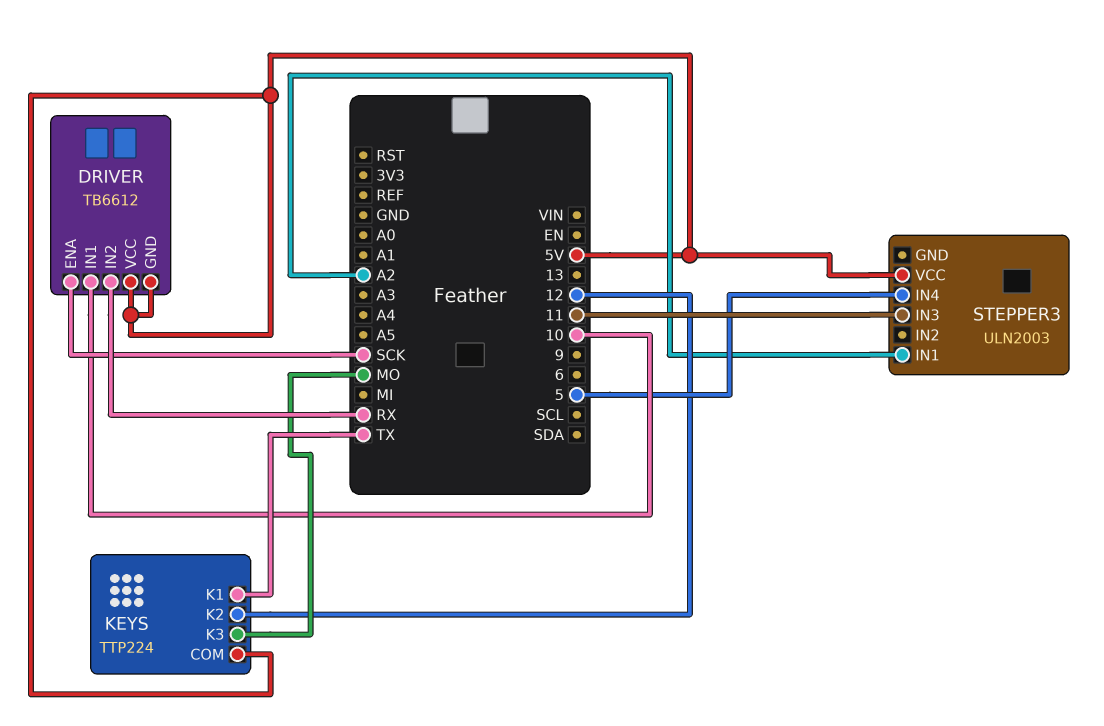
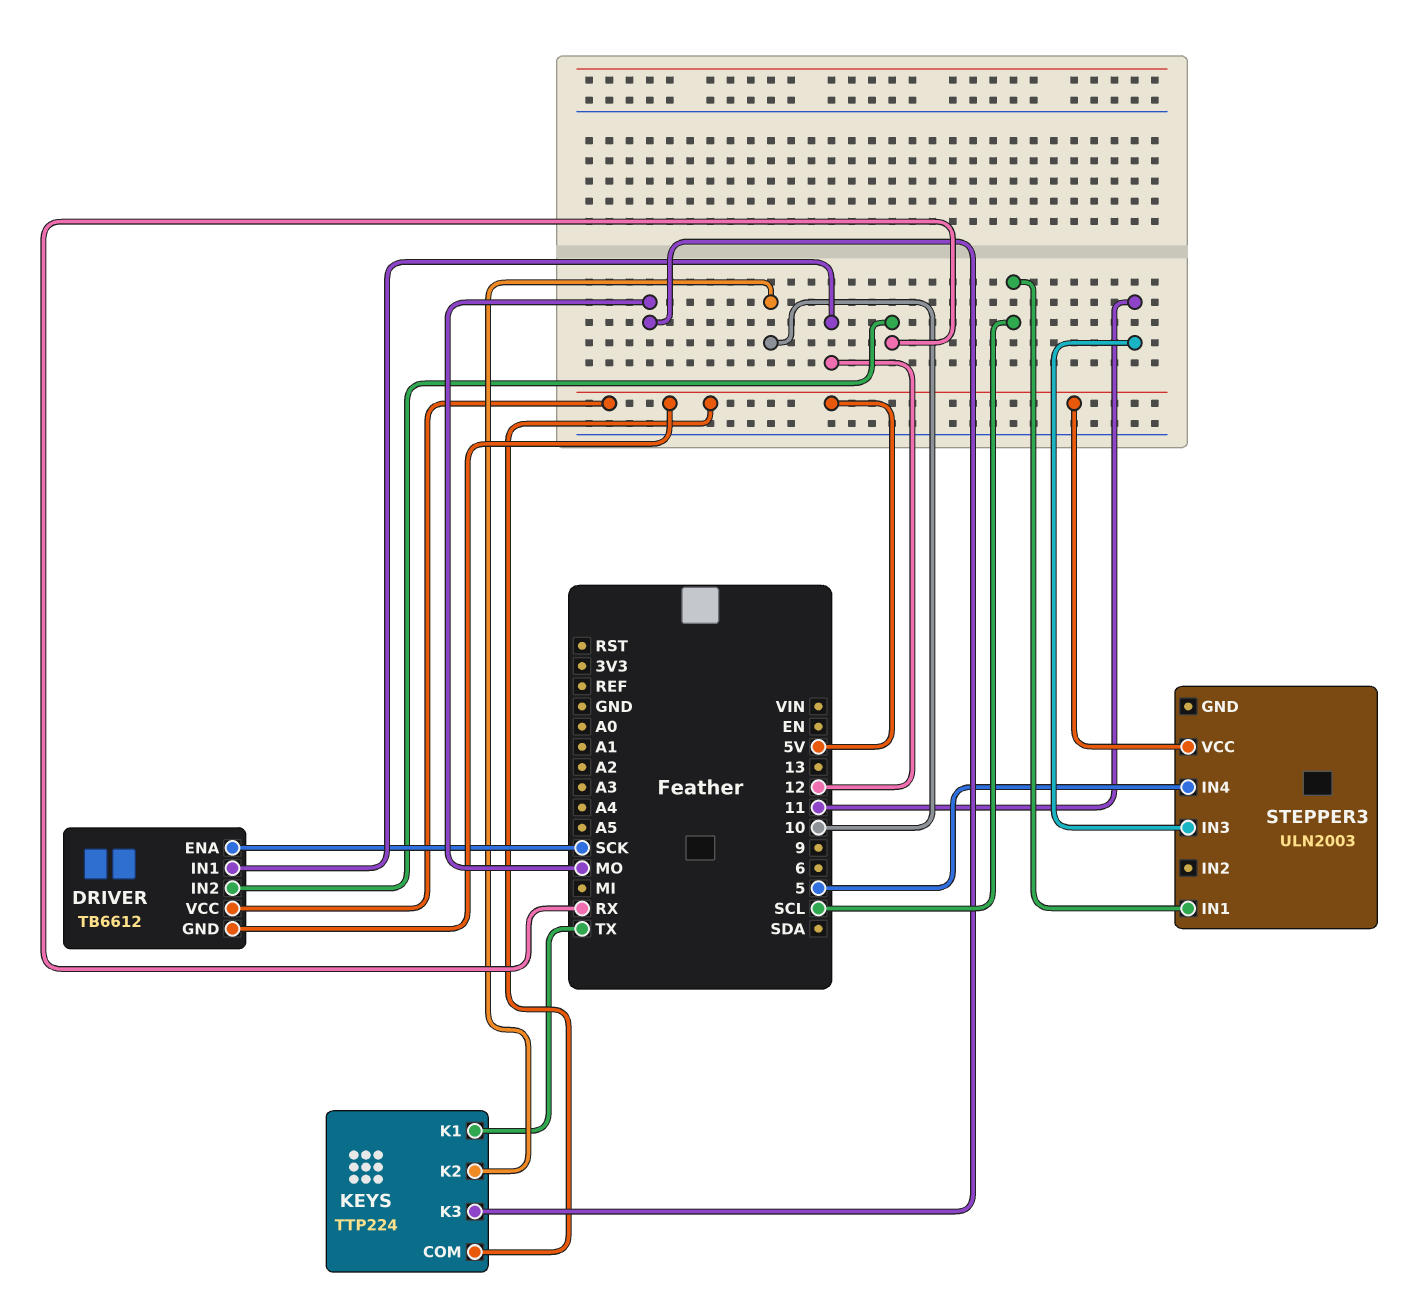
DRIVER pin IN1: 10 -> 12
KEYS pin K2: 12 -> 10
STEPPER3 pin IN1: A2 -> SCL

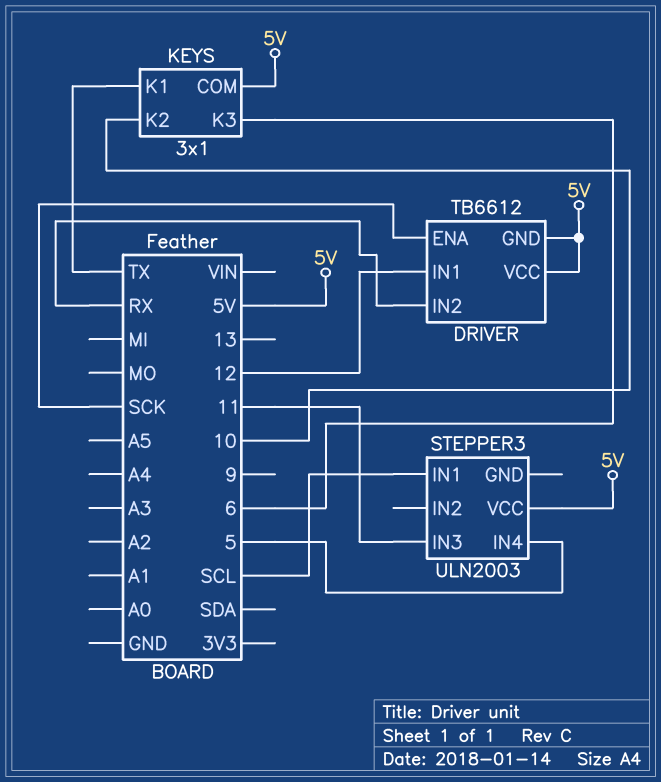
KEYS: TTP224 -> 3x1
KEYS pin K3: MO -> 6

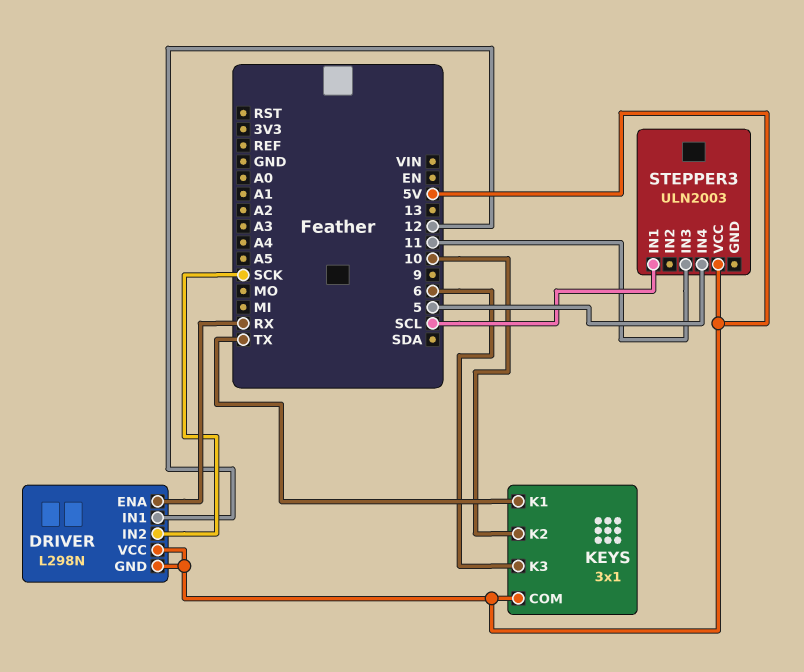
DRIVER: TB6612 -> L298N
DRIVER pin ENA: SCK -> RX
DRIVER pin IN2: RX -> SCK

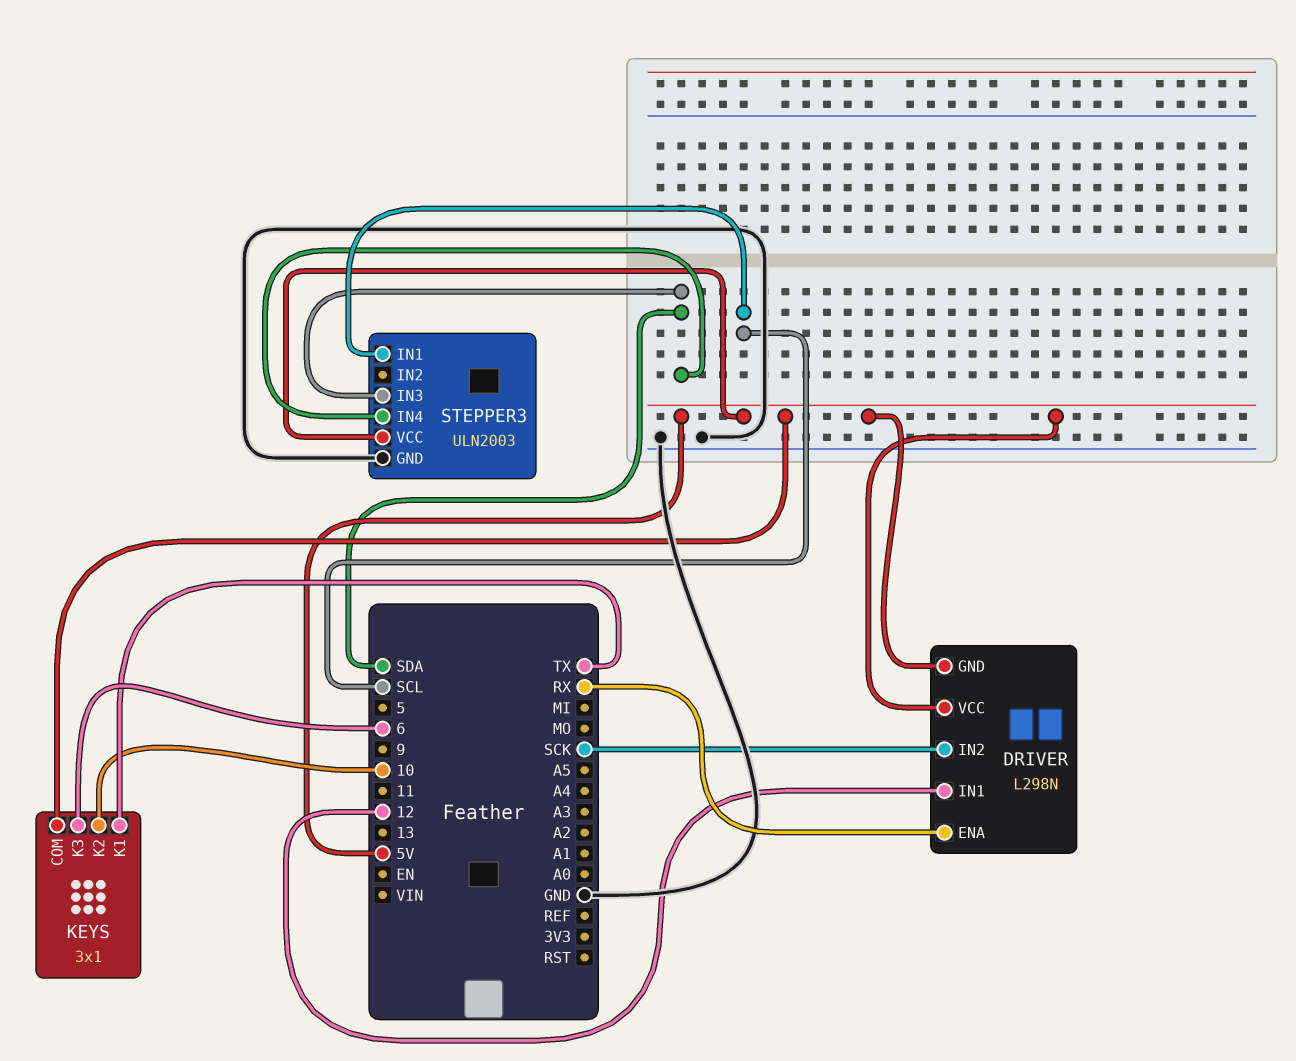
STEPPER3 pin GND: none -> GND
STEPPER3 pin IN3: 11 -> SDA
STEPPER3 pin IN4: 5 -> SDA

